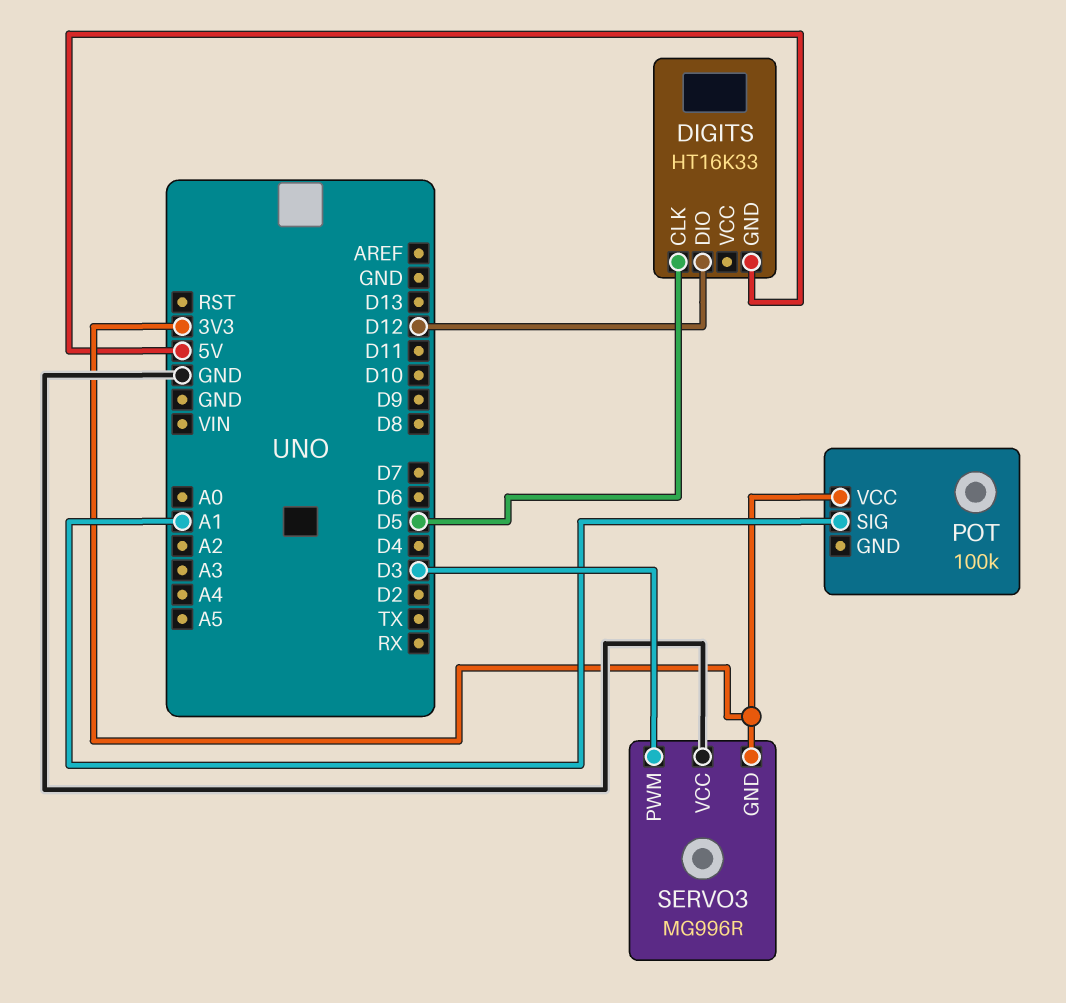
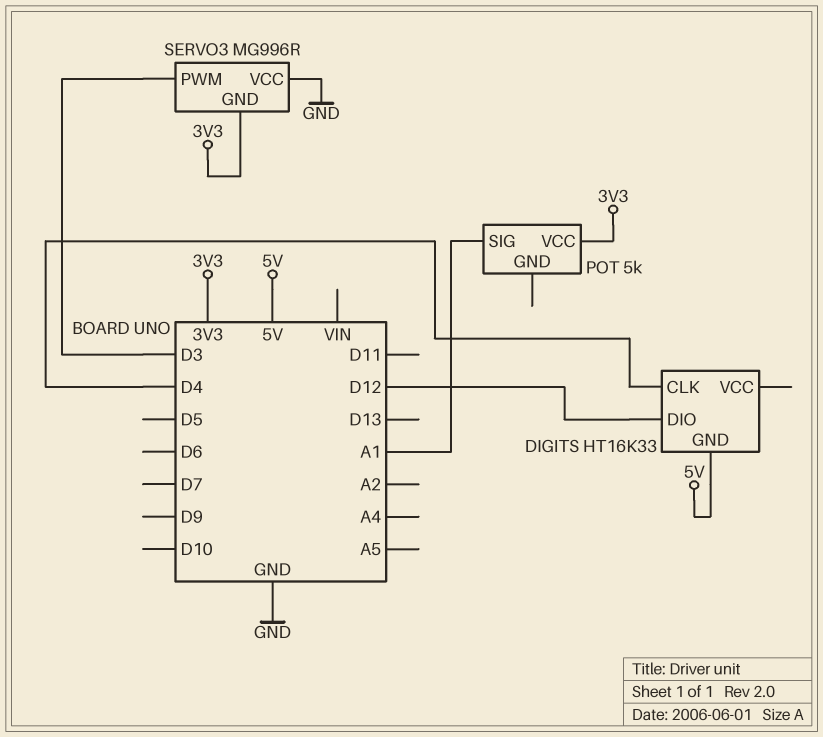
DIGITS pin CLK: D5 -> D4
POT: 100k -> 5k

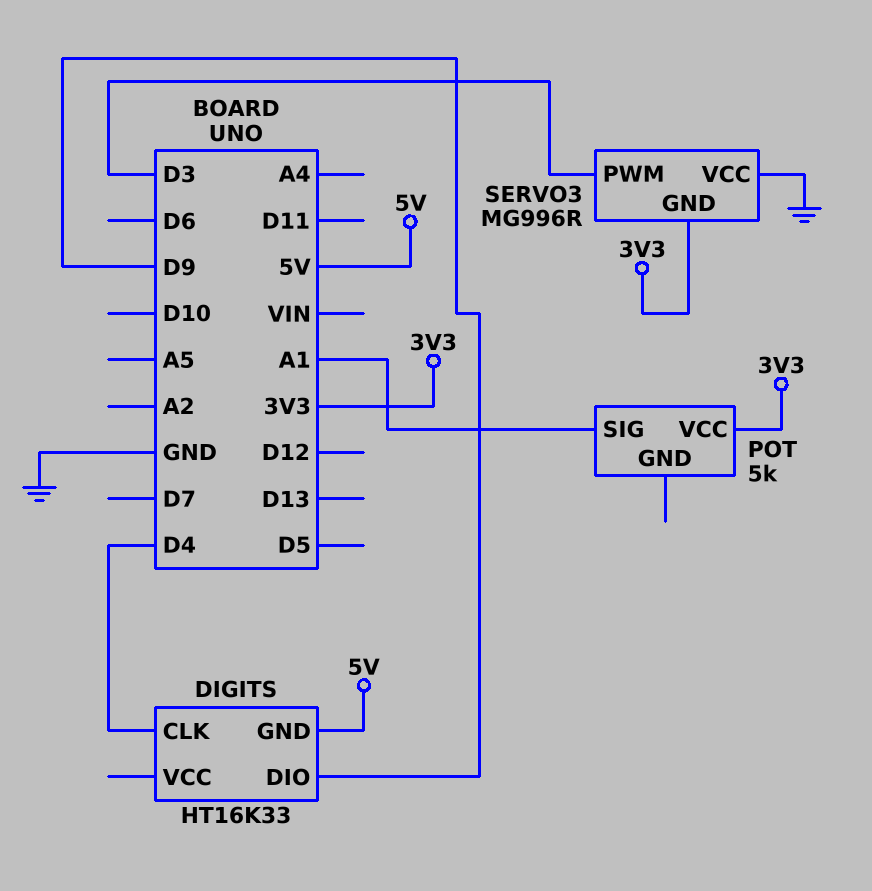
DIGITS pin DIO: D12 -> D9

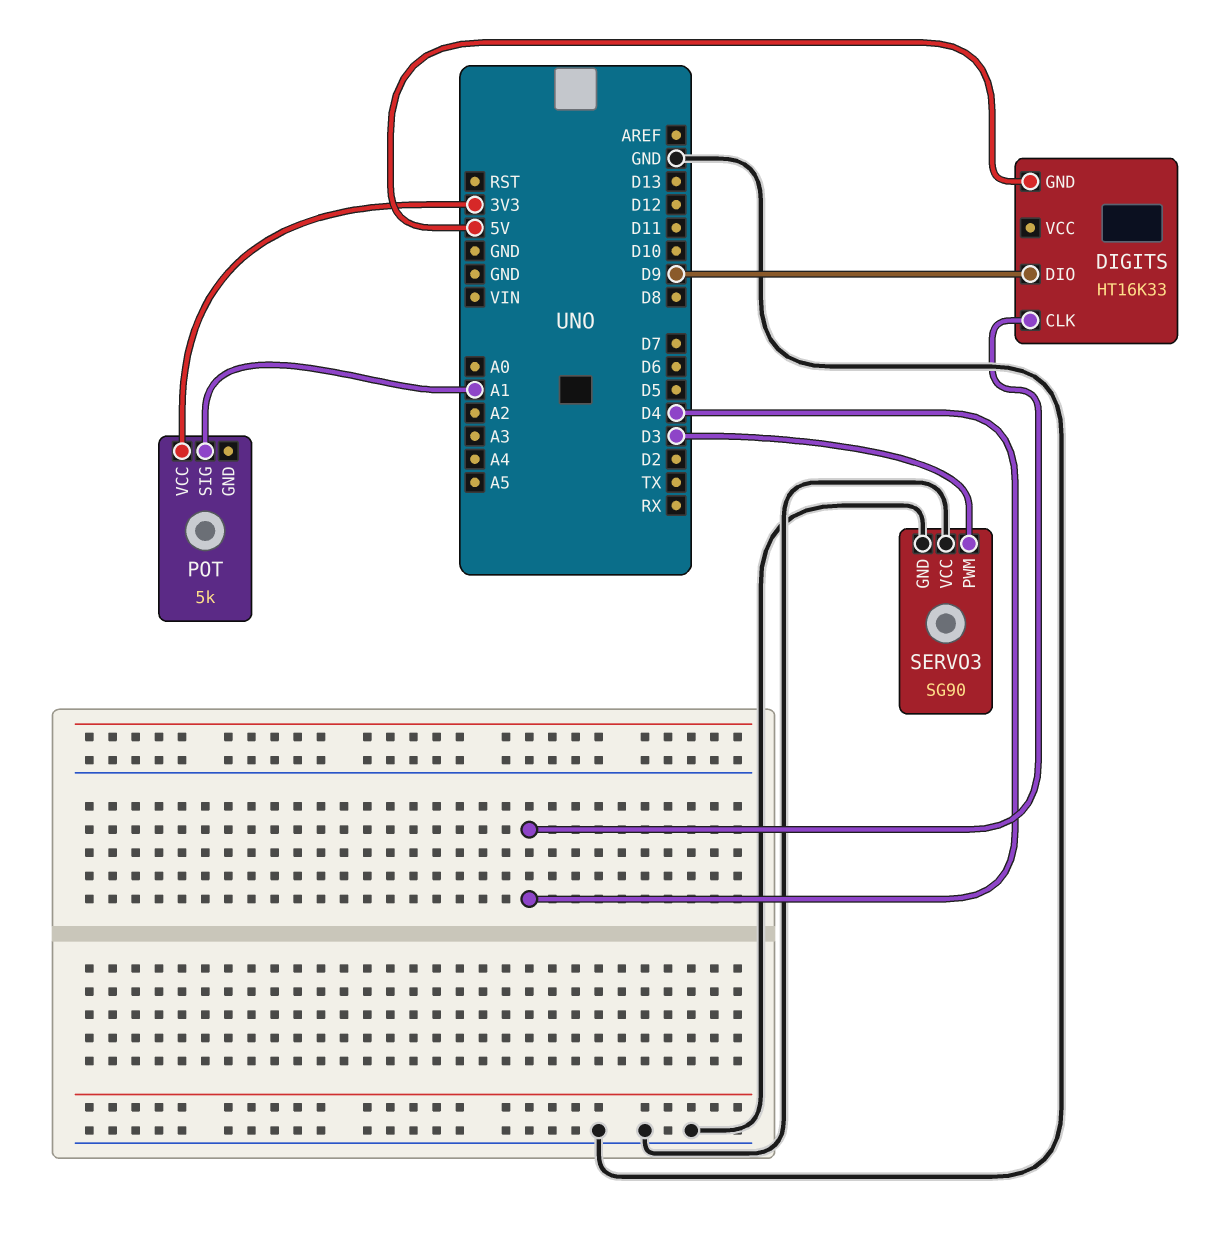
SERVO3: MG996R -> SG90
SERVO3 pin GND: 3V3 -> GND

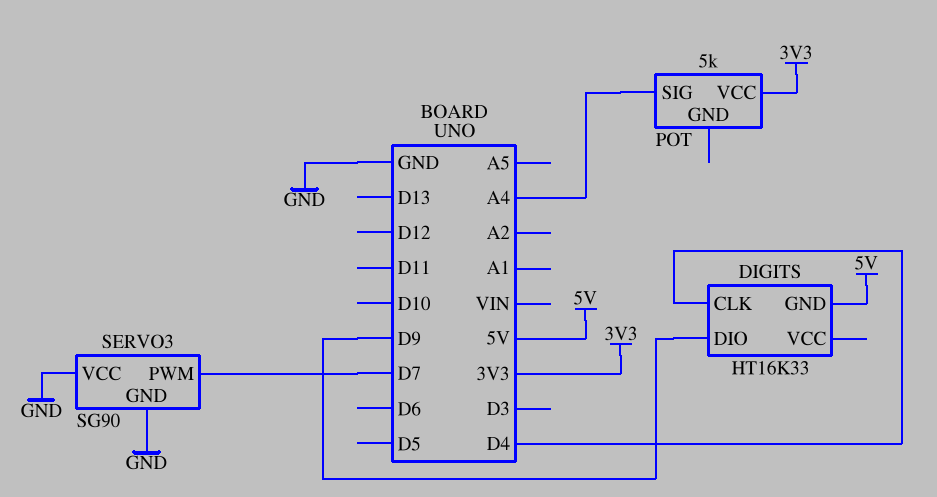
POT pin SIG: A1 -> A4
SERVO3 pin PWM: D3 -> D7

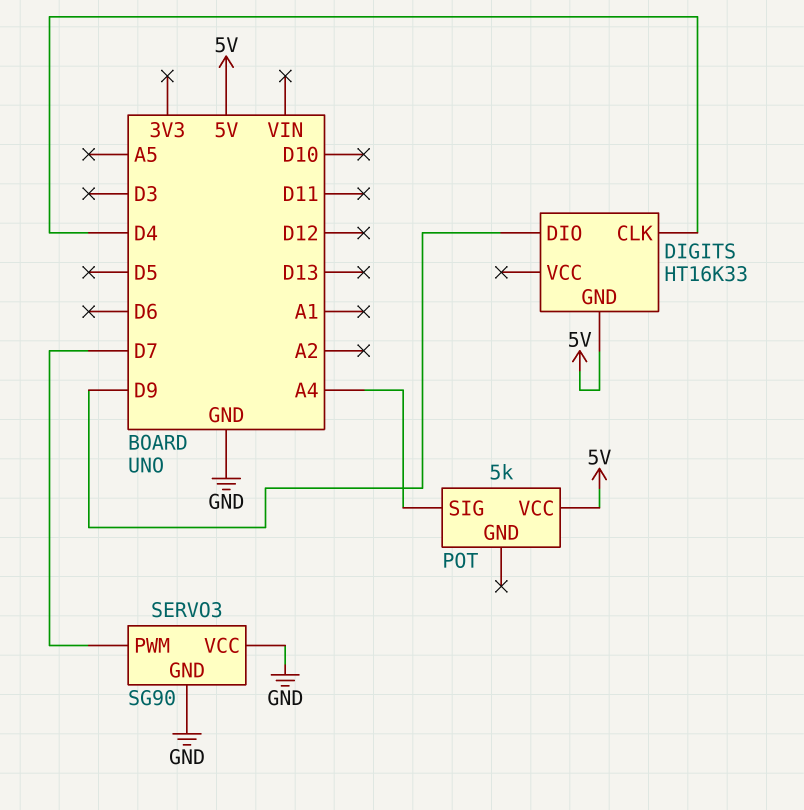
POT pin VCC: 3V3 -> 5V

